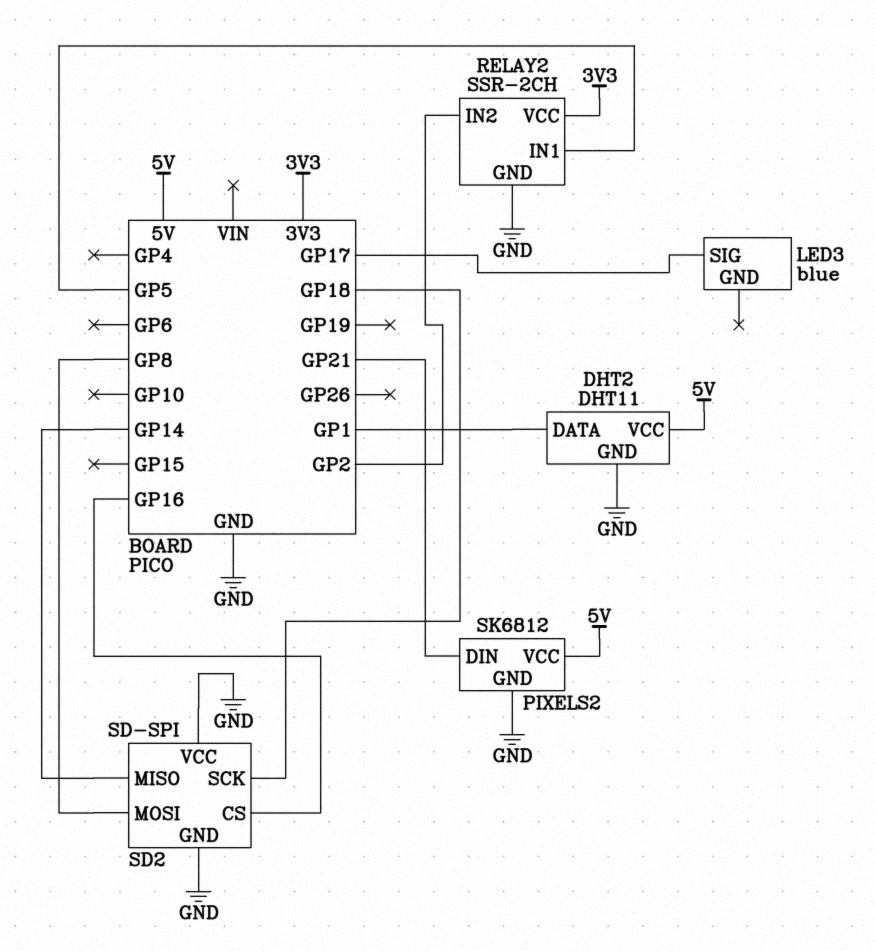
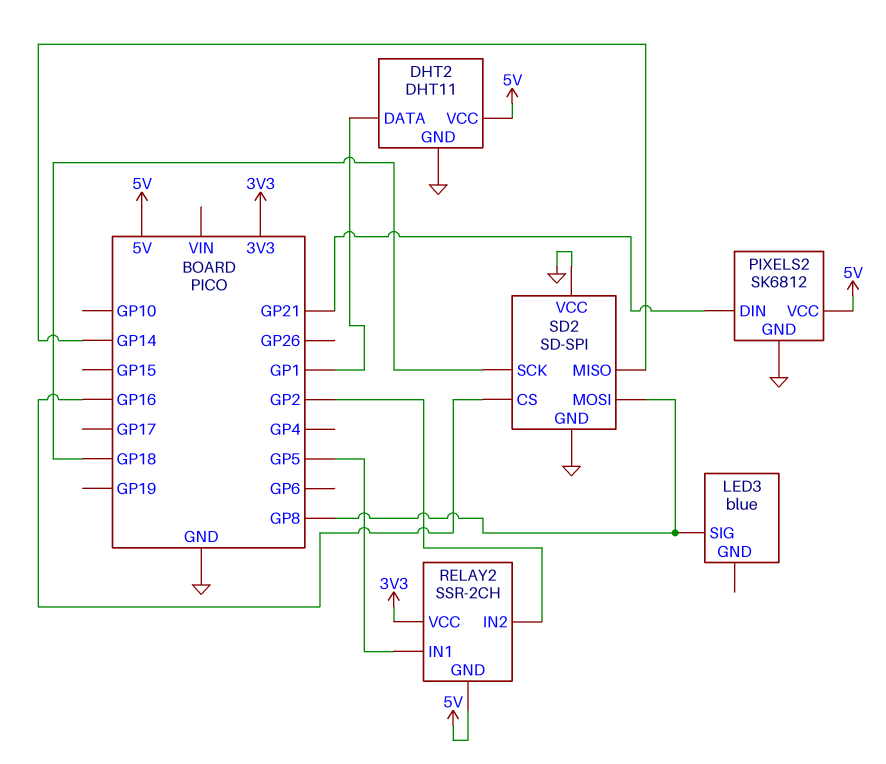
LED3 pin SIG: GP17 -> GP8
RELAY2 pin GND: GND -> 5V

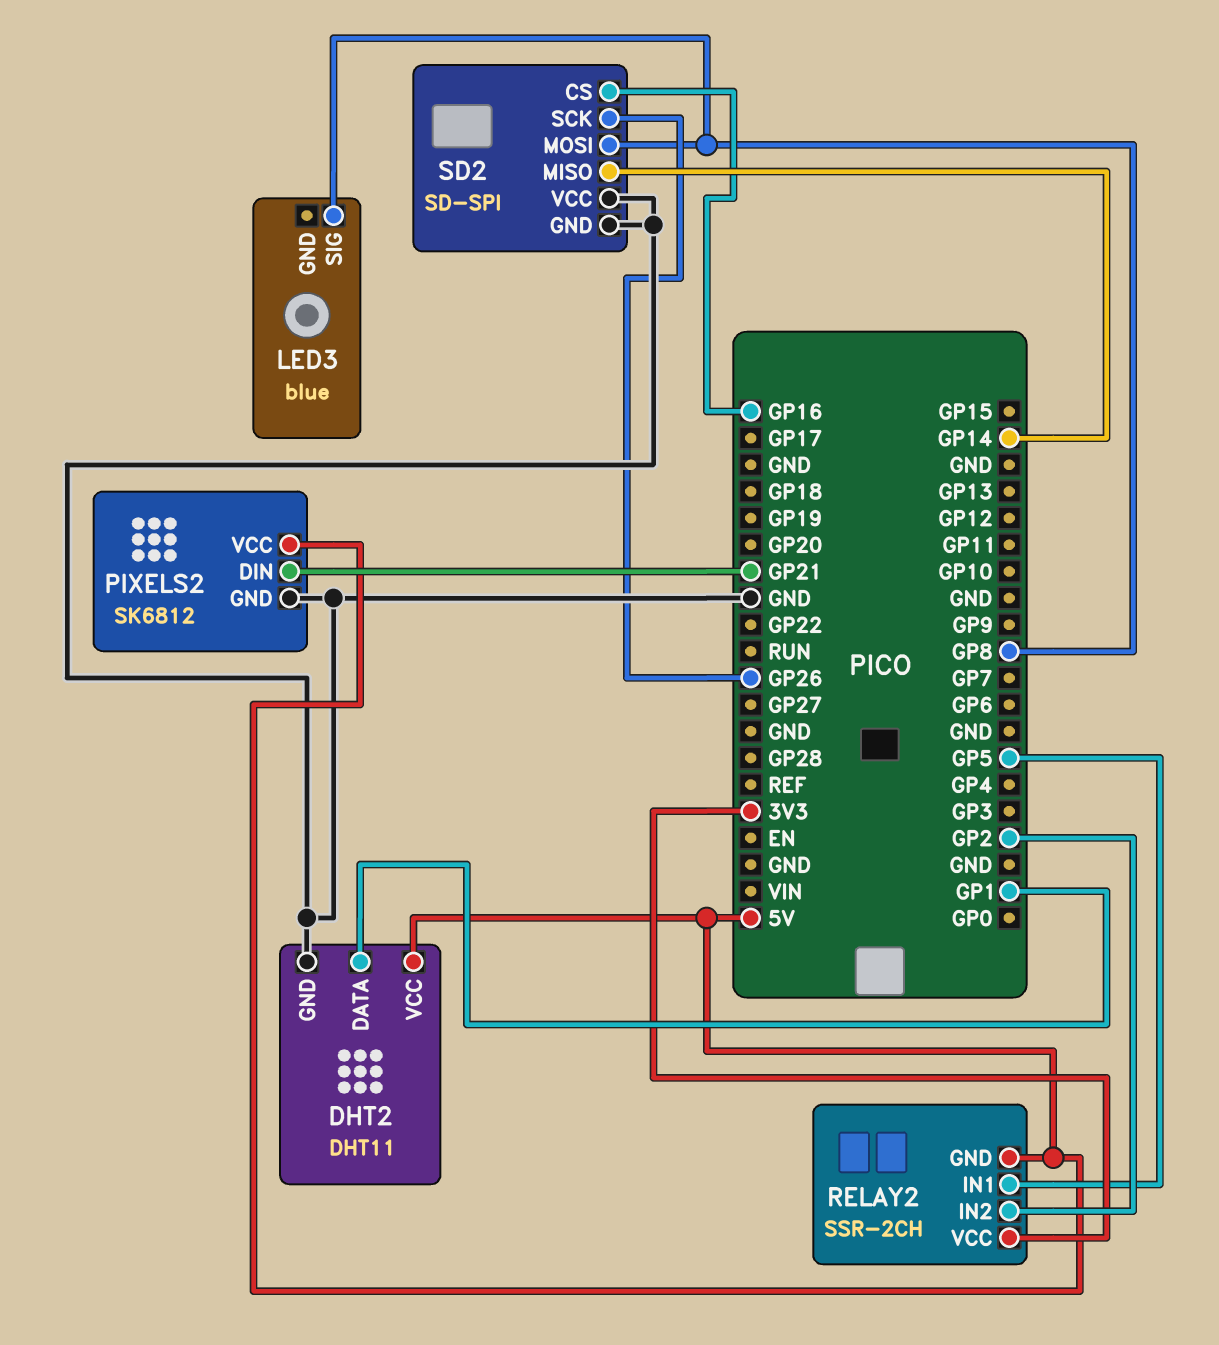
SD2 pin SCK: GP18 -> GP26

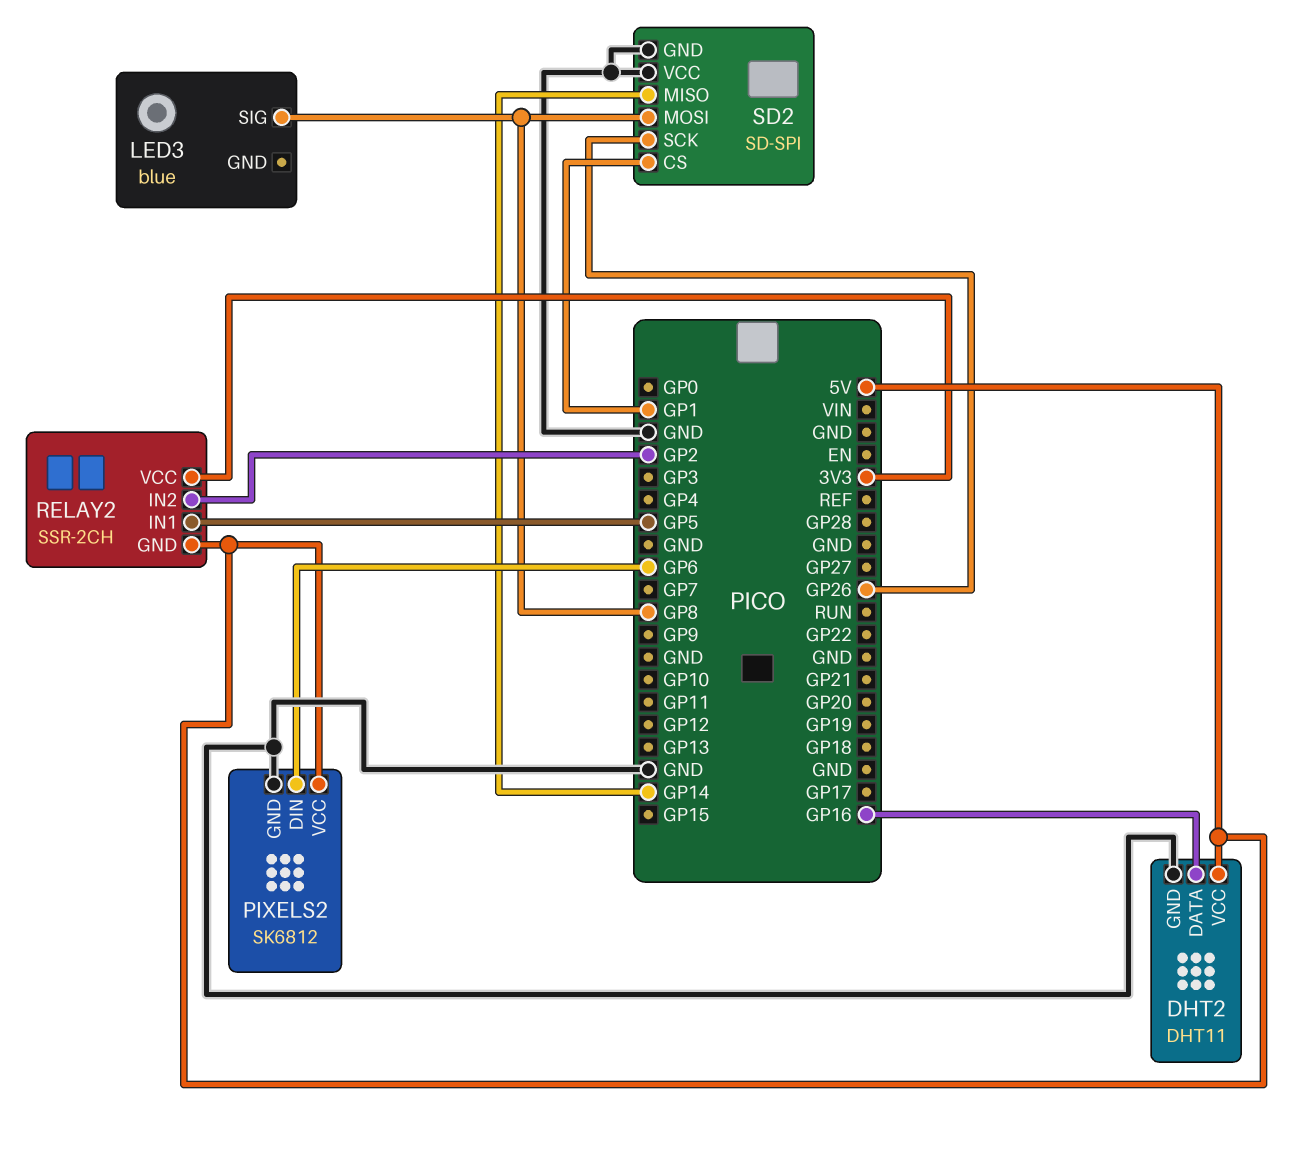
DHT2 pin DATA: GP1 -> GP16
PIXELS2 pin DIN: GP21 -> GP6
SD2 pin CS: GP16 -> GP1

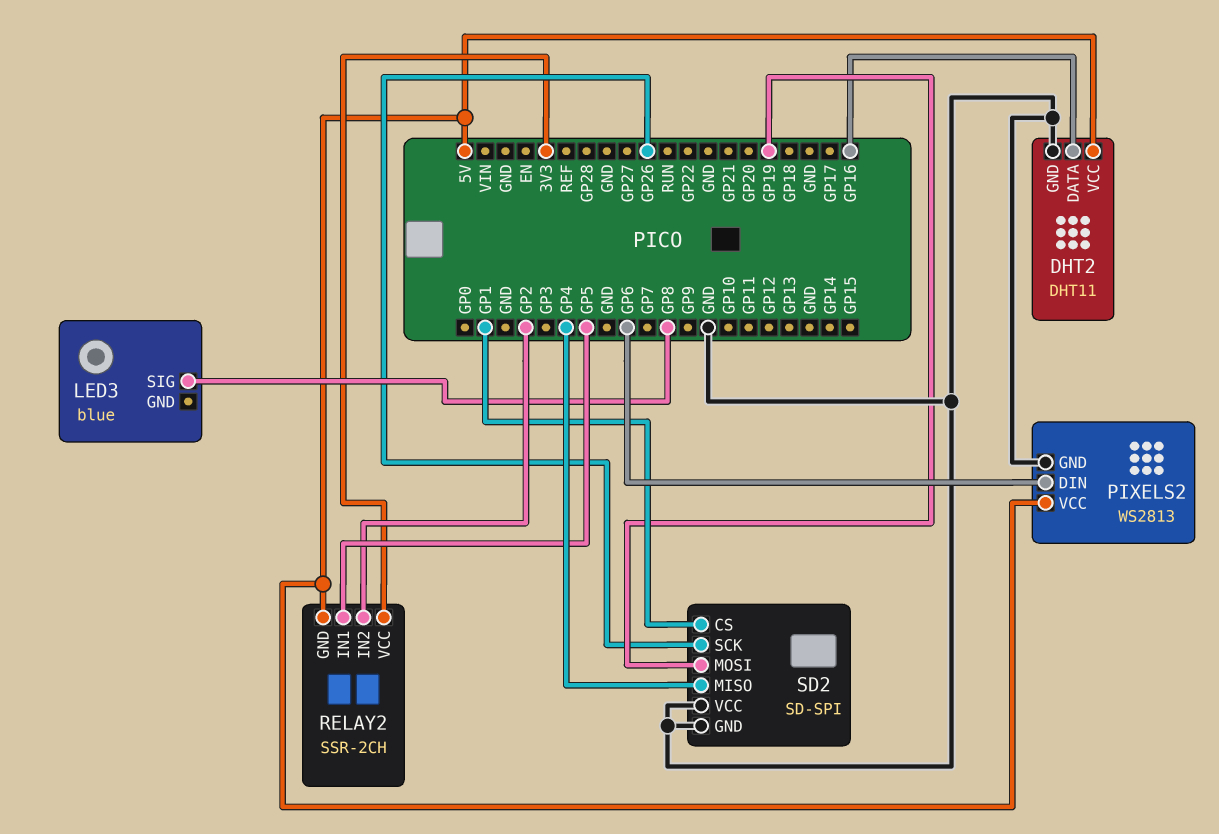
PIXELS2: SK6812 -> WS2813
SD2 pin MISO: GP14 -> GP4
SD2 pin MOSI: GP8 -> GP19

